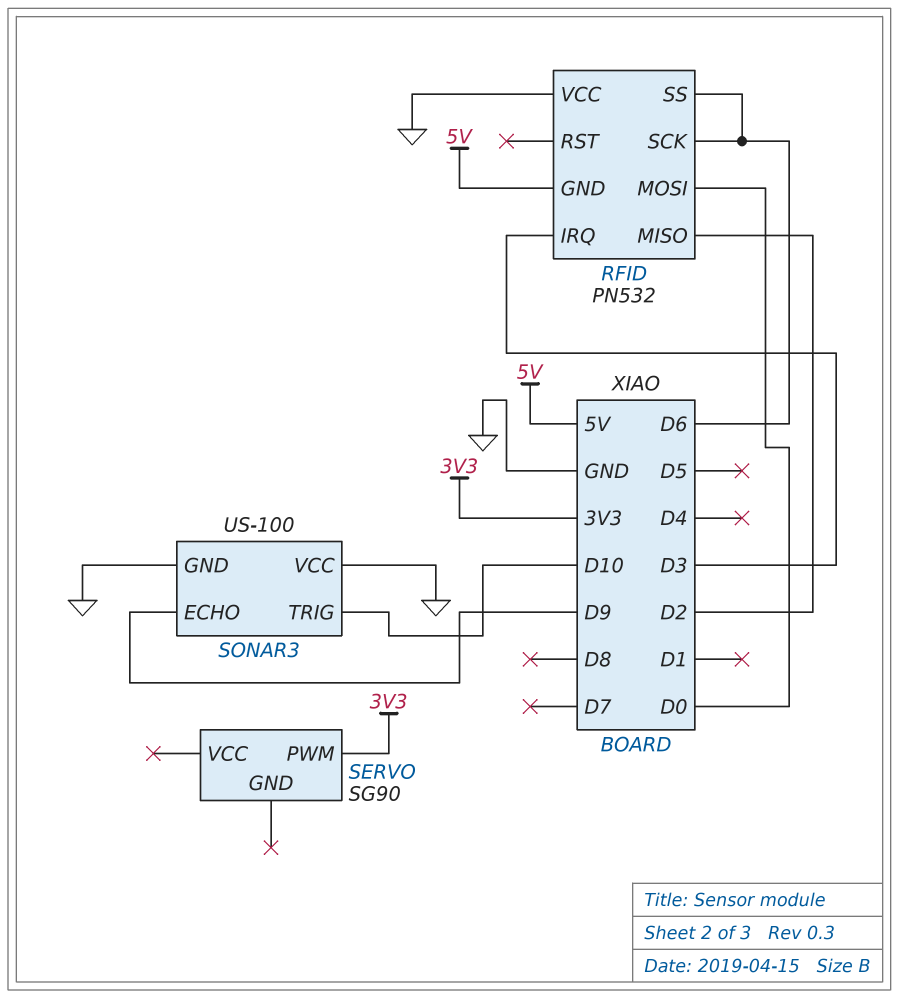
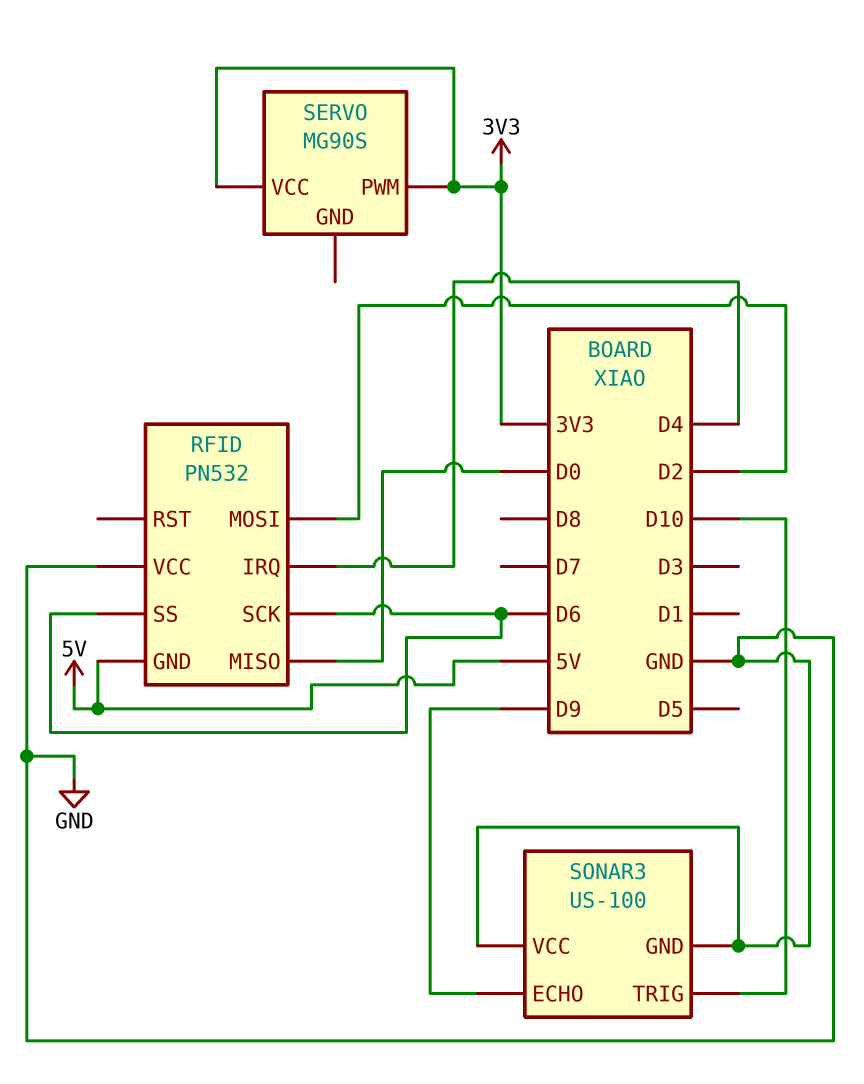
RFID pin IRQ: D3 -> D4
RFID pin MISO: D2 -> D0
RFID pin MOSI: D0 -> D2
SERVO: SG90 -> MG90S
SERVO pin VCC: none -> 3V3

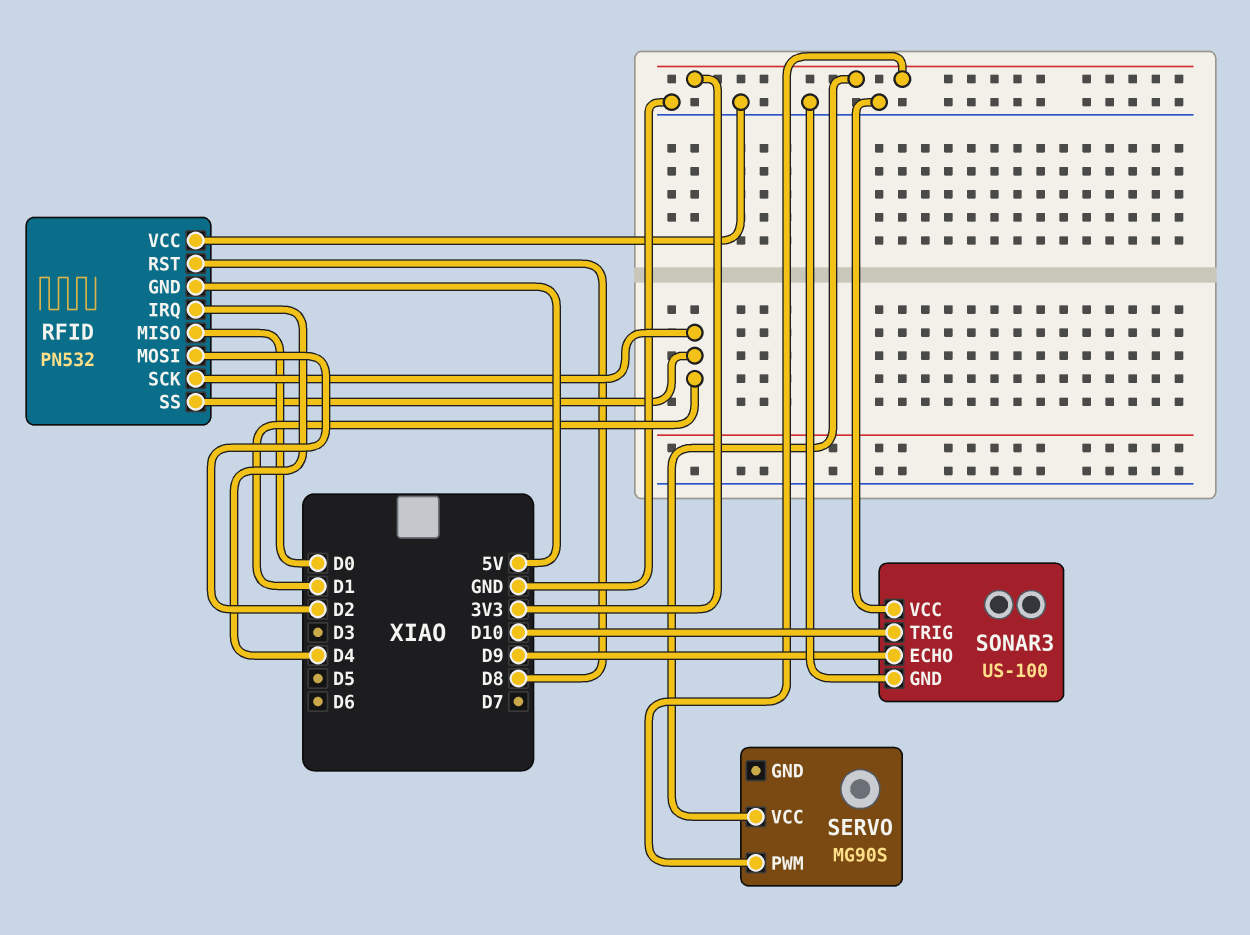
RFID pin RST: none -> D8
RFID pin SCK: D6 -> D1
RFID pin SS: D6 -> D1

